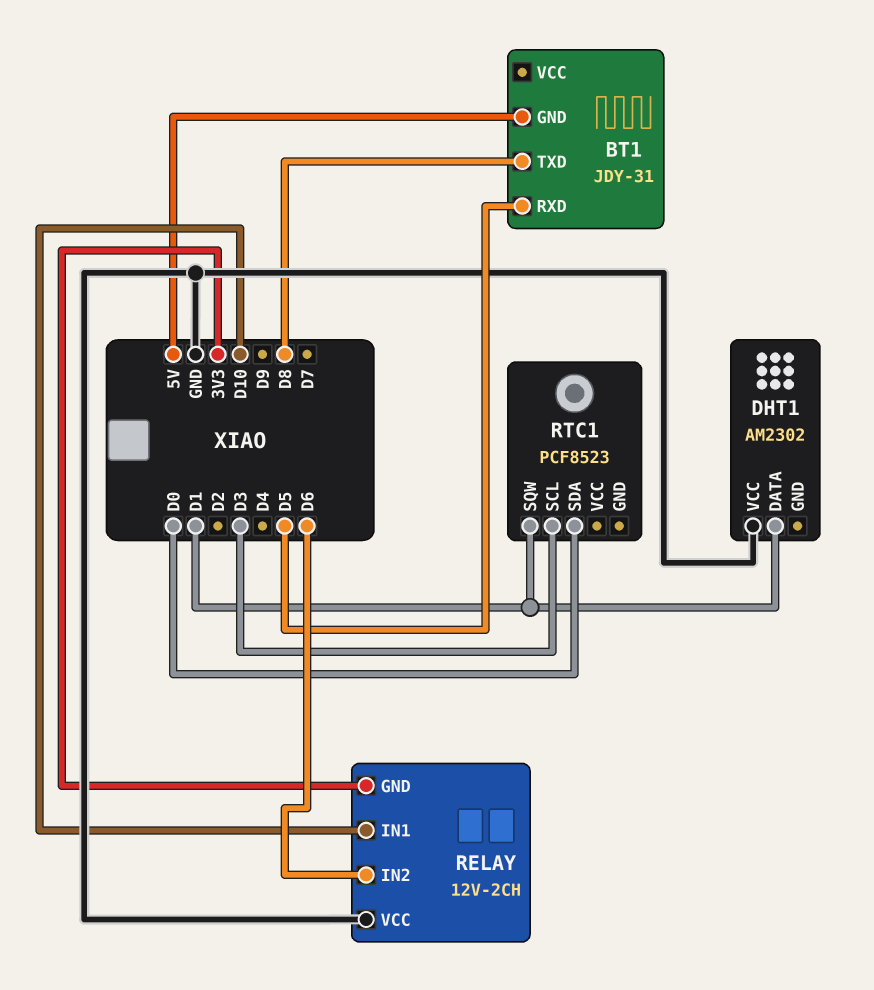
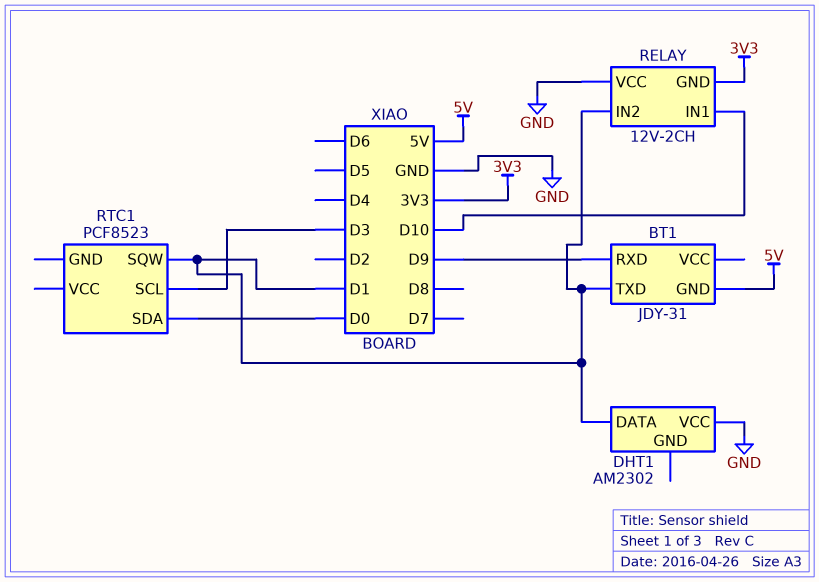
BT1 pin RXD: D5 -> D9
BT1 pin TXD: D8 -> D1
RELAY pin IN2: D6 -> D1

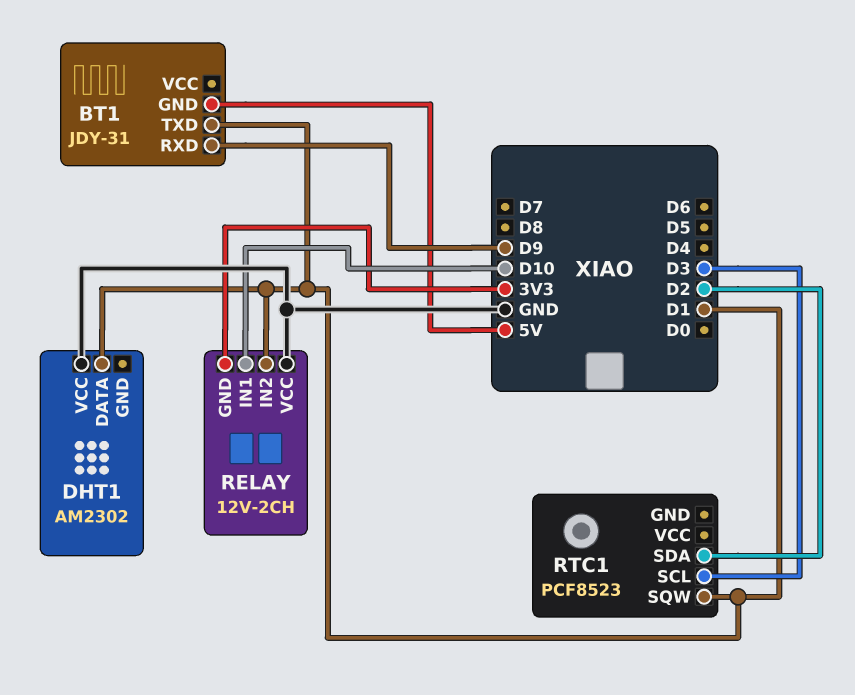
RTC1 pin SDA: D0 -> D2

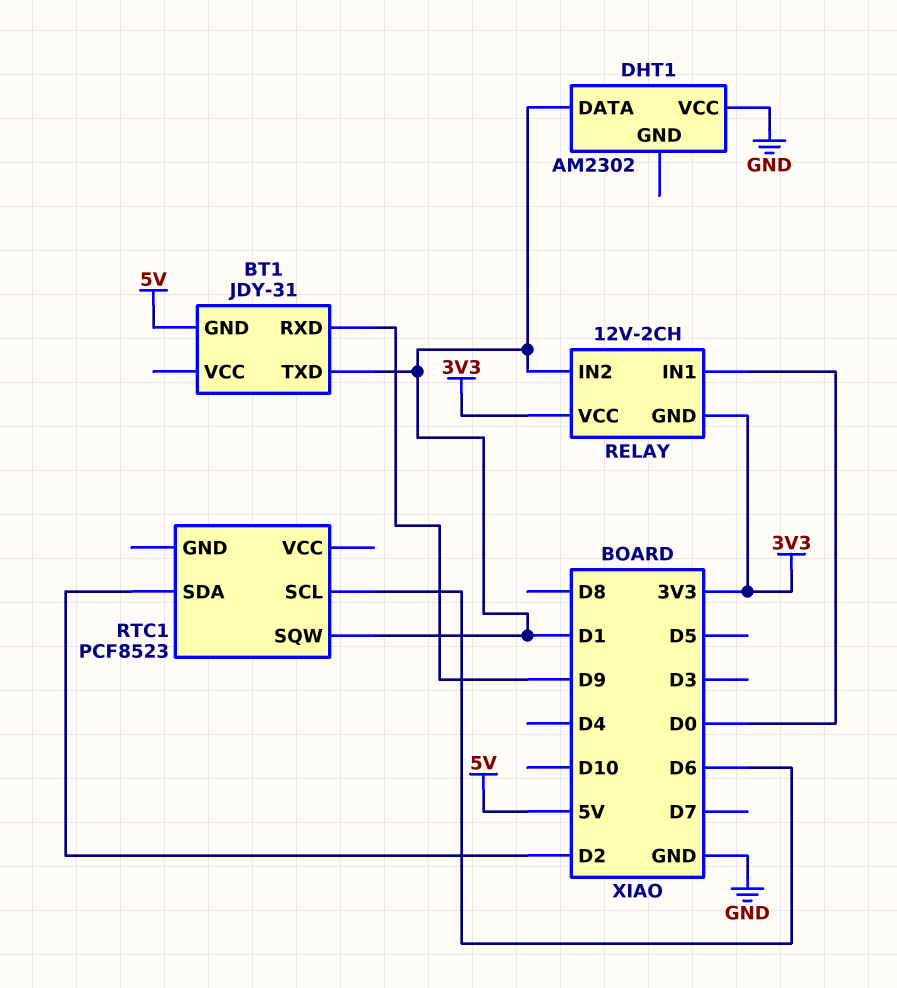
RELAY pin IN1: D10 -> D0
RELAY pin VCC: GND -> 3V3
RTC1 pin SCL: D3 -> D6

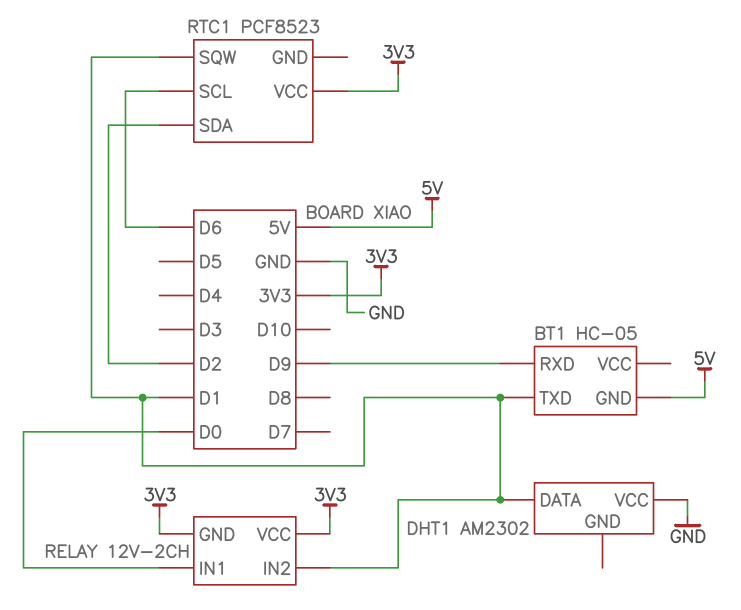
BT1: JDY-31 -> HC-05
RTC1 pin VCC: none -> 3V3

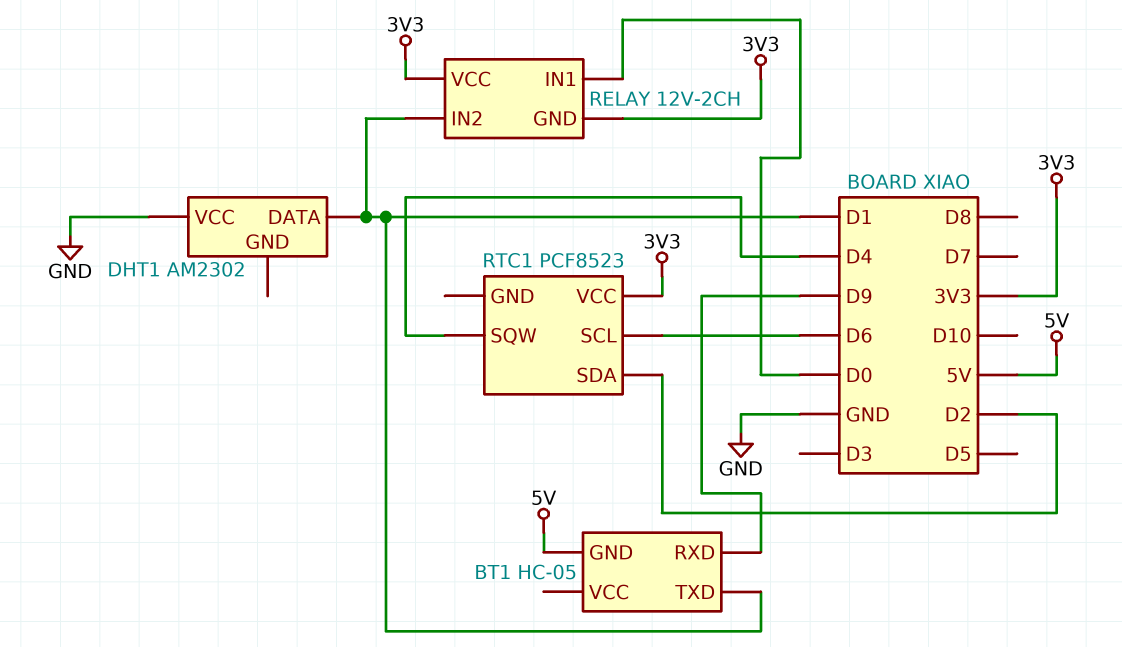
RTC1 pin SQW: D1 -> D4

